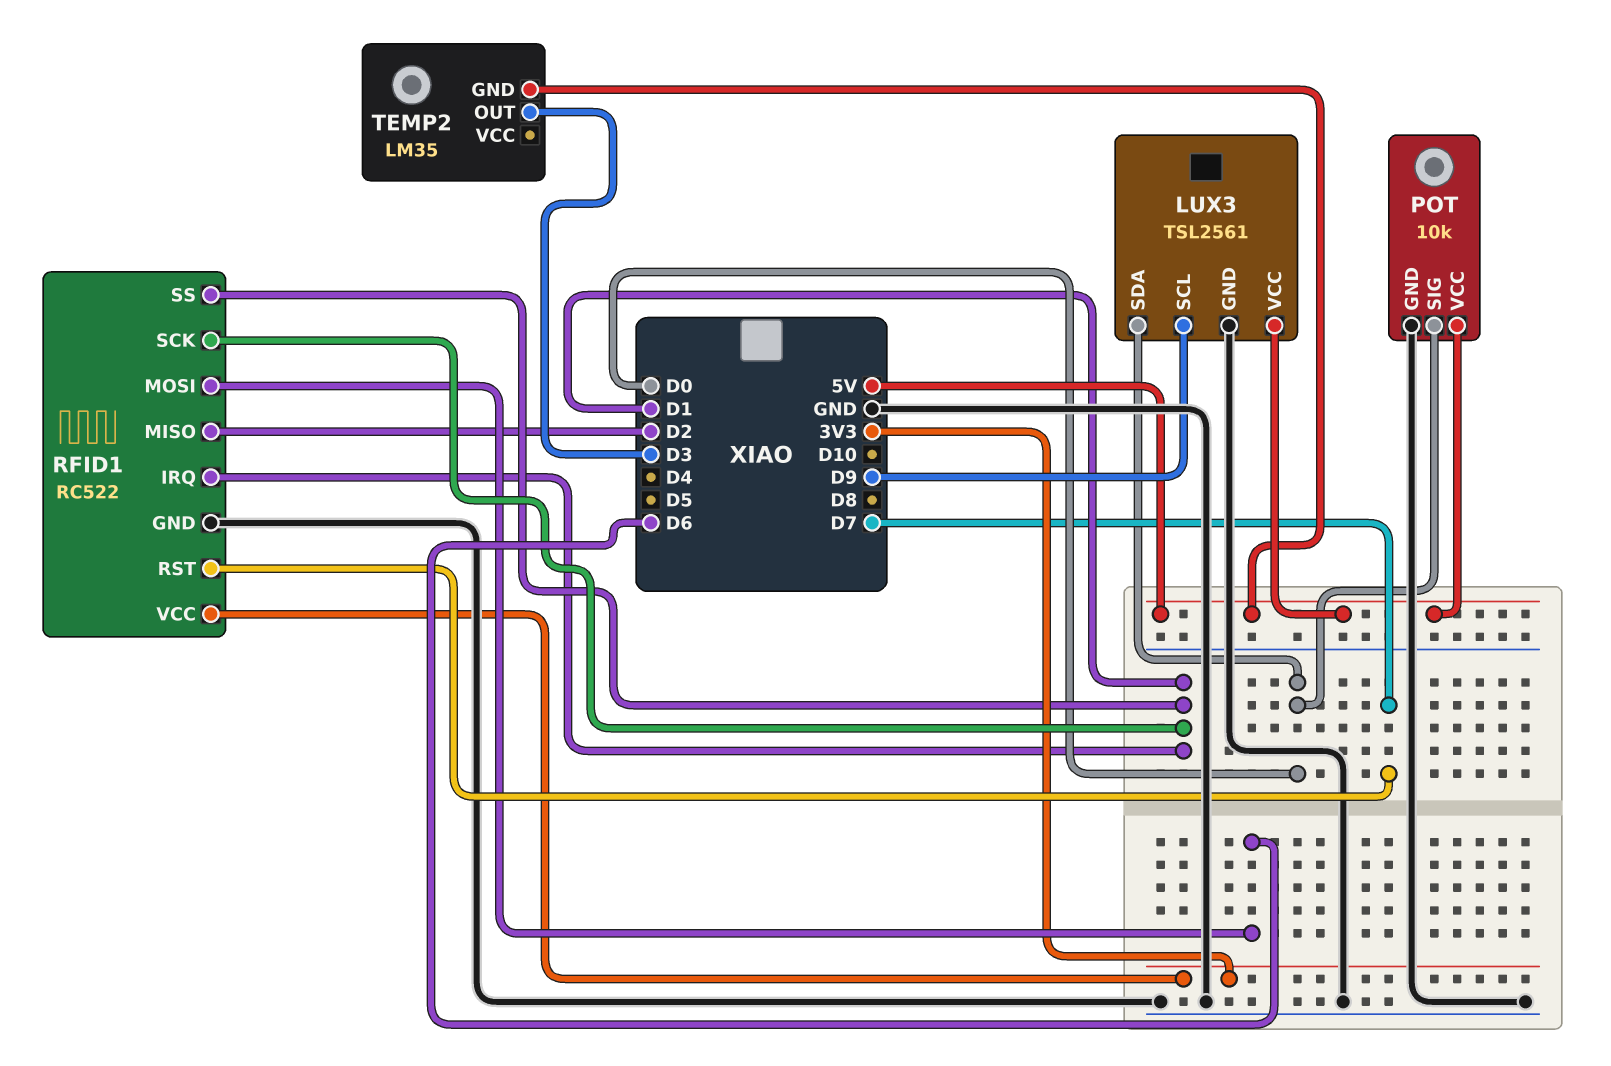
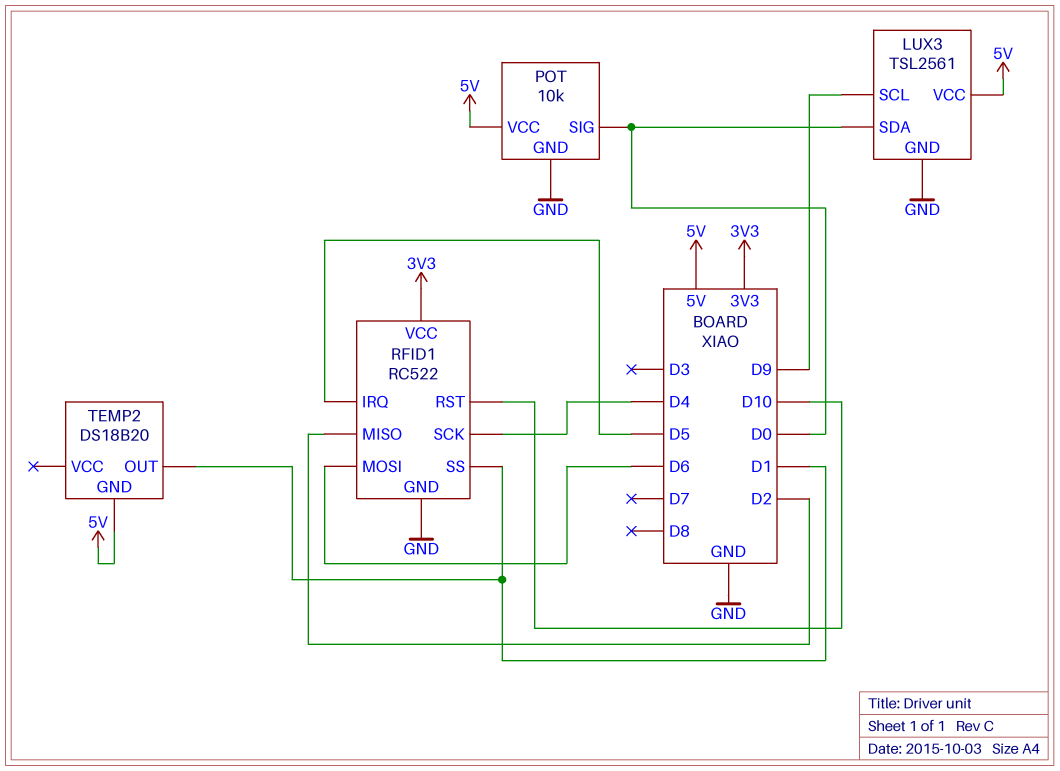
RFID1 pin IRQ: D1 -> D5
RFID1 pin RST: D7 -> D10
RFID1 pin SCK: D1 -> D4
TEMP2: LM35 -> DS18B20
TEMP2 pin OUT: D3 -> D1

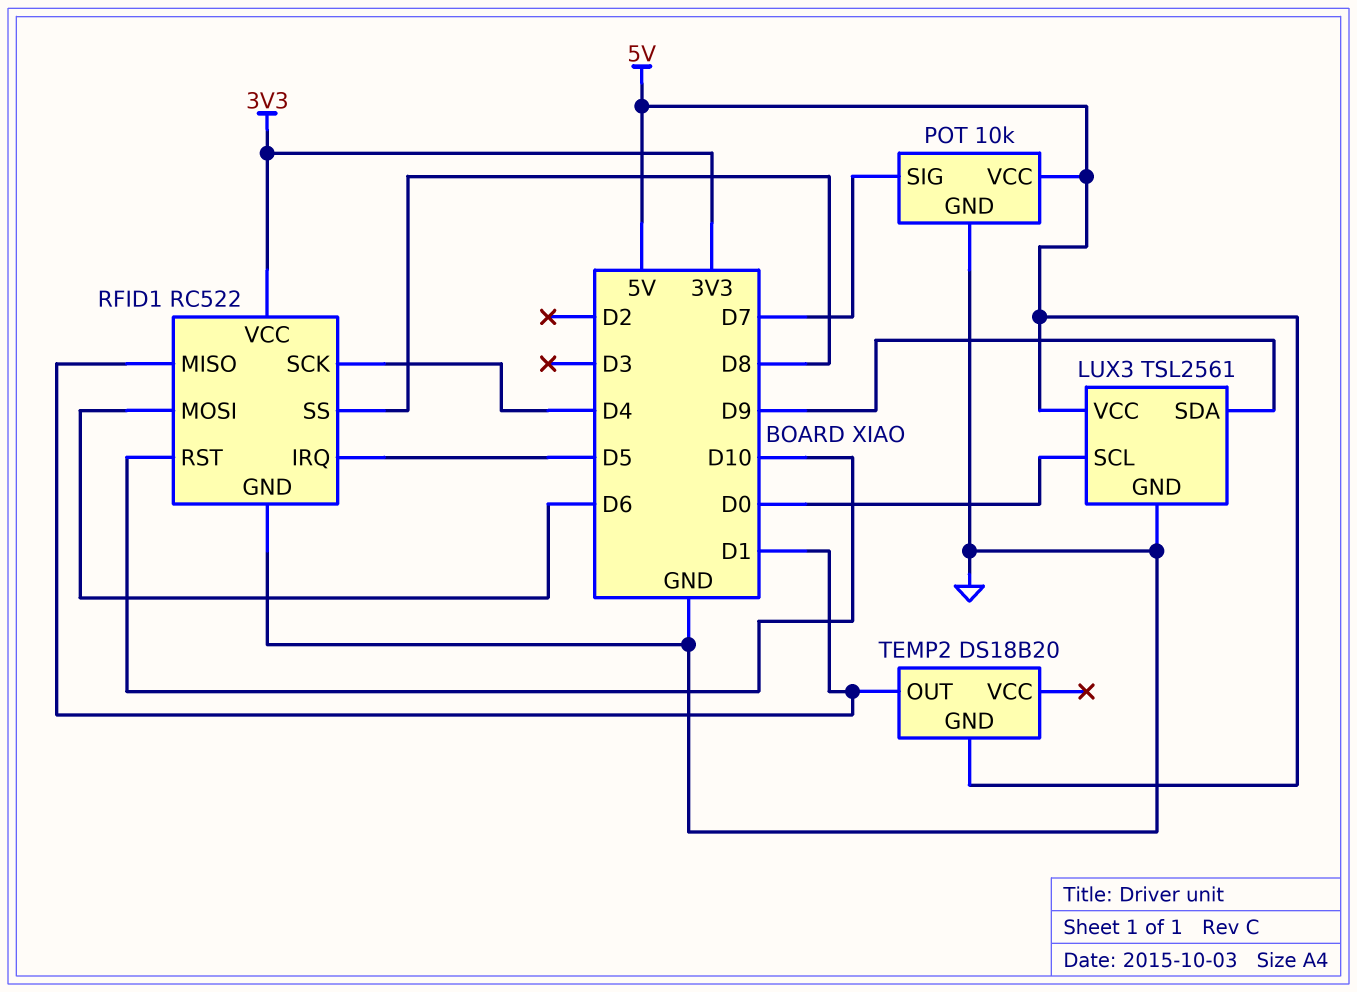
LUX3 pin SCL: D9 -> D0
LUX3 pin SDA: D0 -> D9
POT pin SIG: D0 -> D7
RFID1 pin MISO: D2 -> D1
RFID1 pin SS: D1 -> D8

